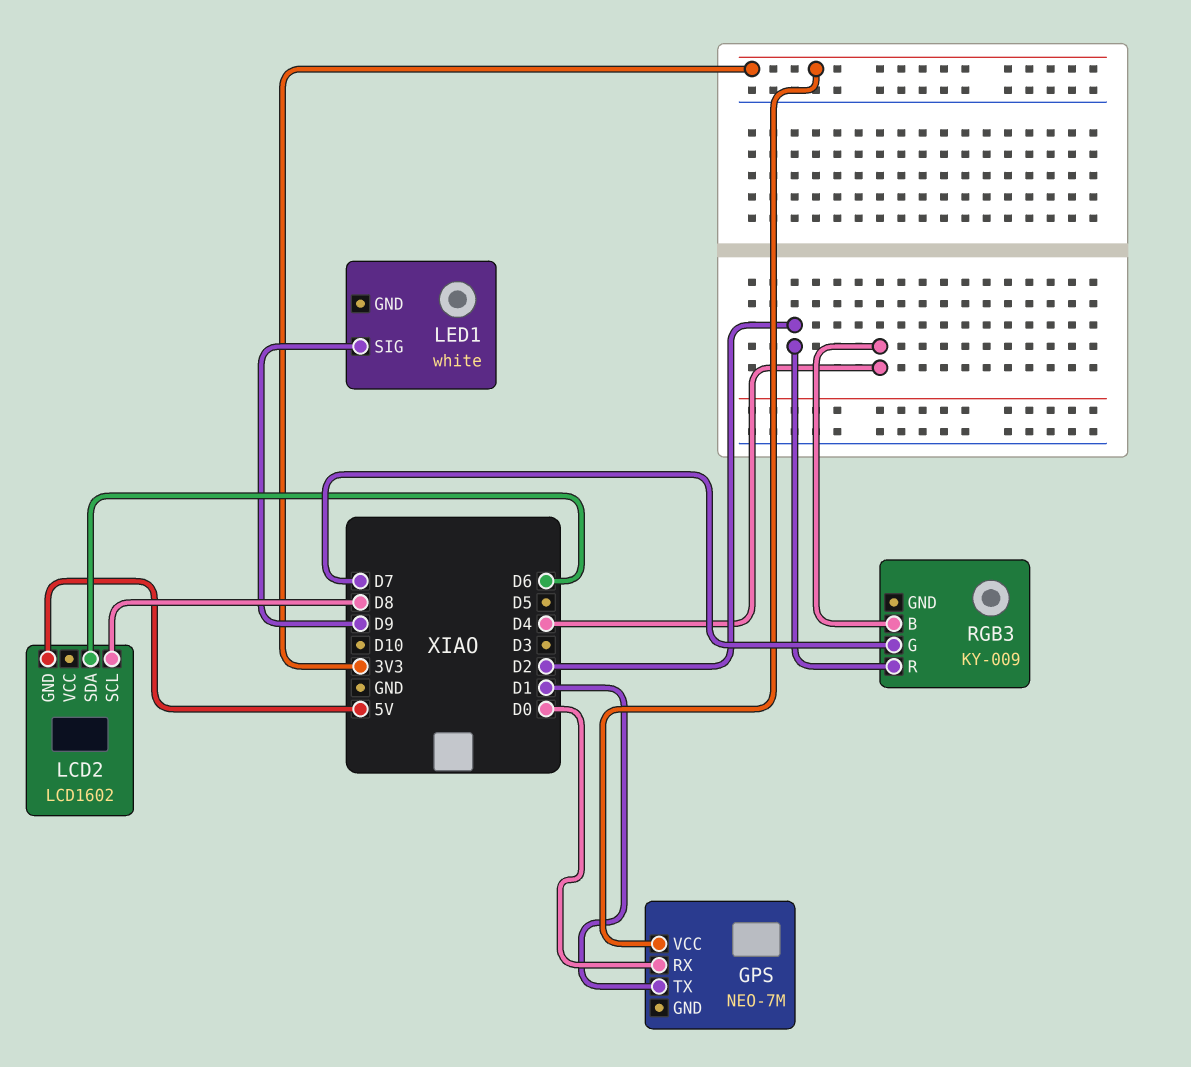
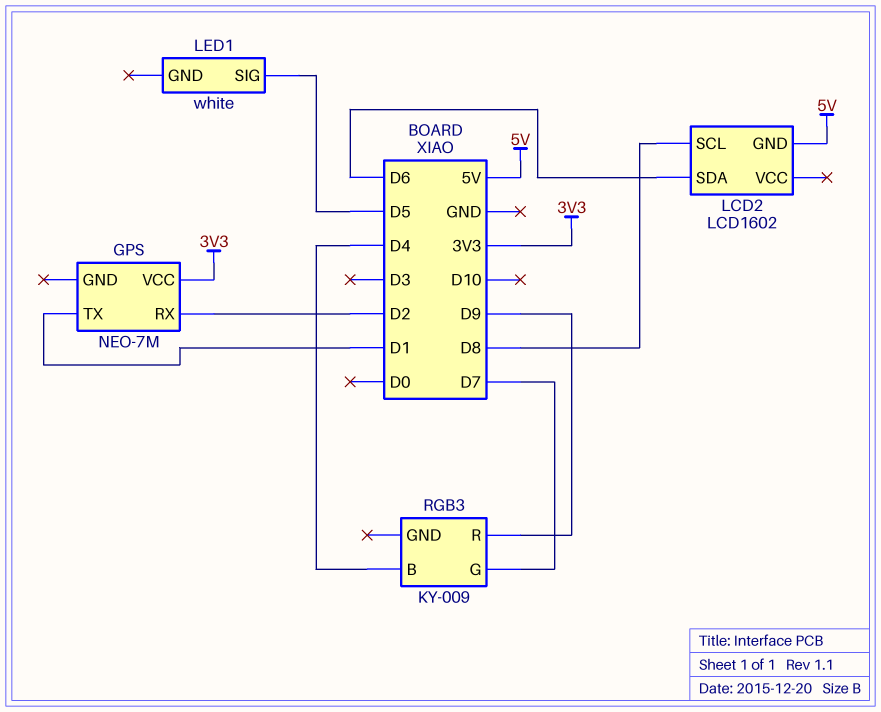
GPS pin RX: D0 -> D2
LED1 pin SIG: D9 -> D5
RGB3 pin R: D2 -> D9

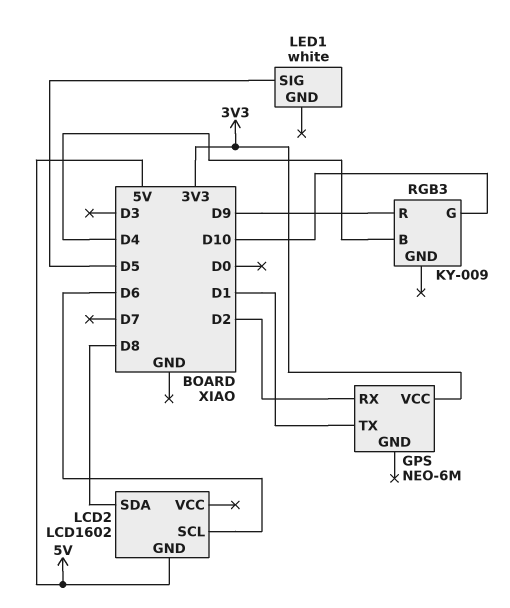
GPS: NEO-7M -> NEO-6M
LCD2 pin SCL: D8 -> D6
LCD2 pin SDA: D6 -> D8
RGB3 pin G: D7 -> D10

